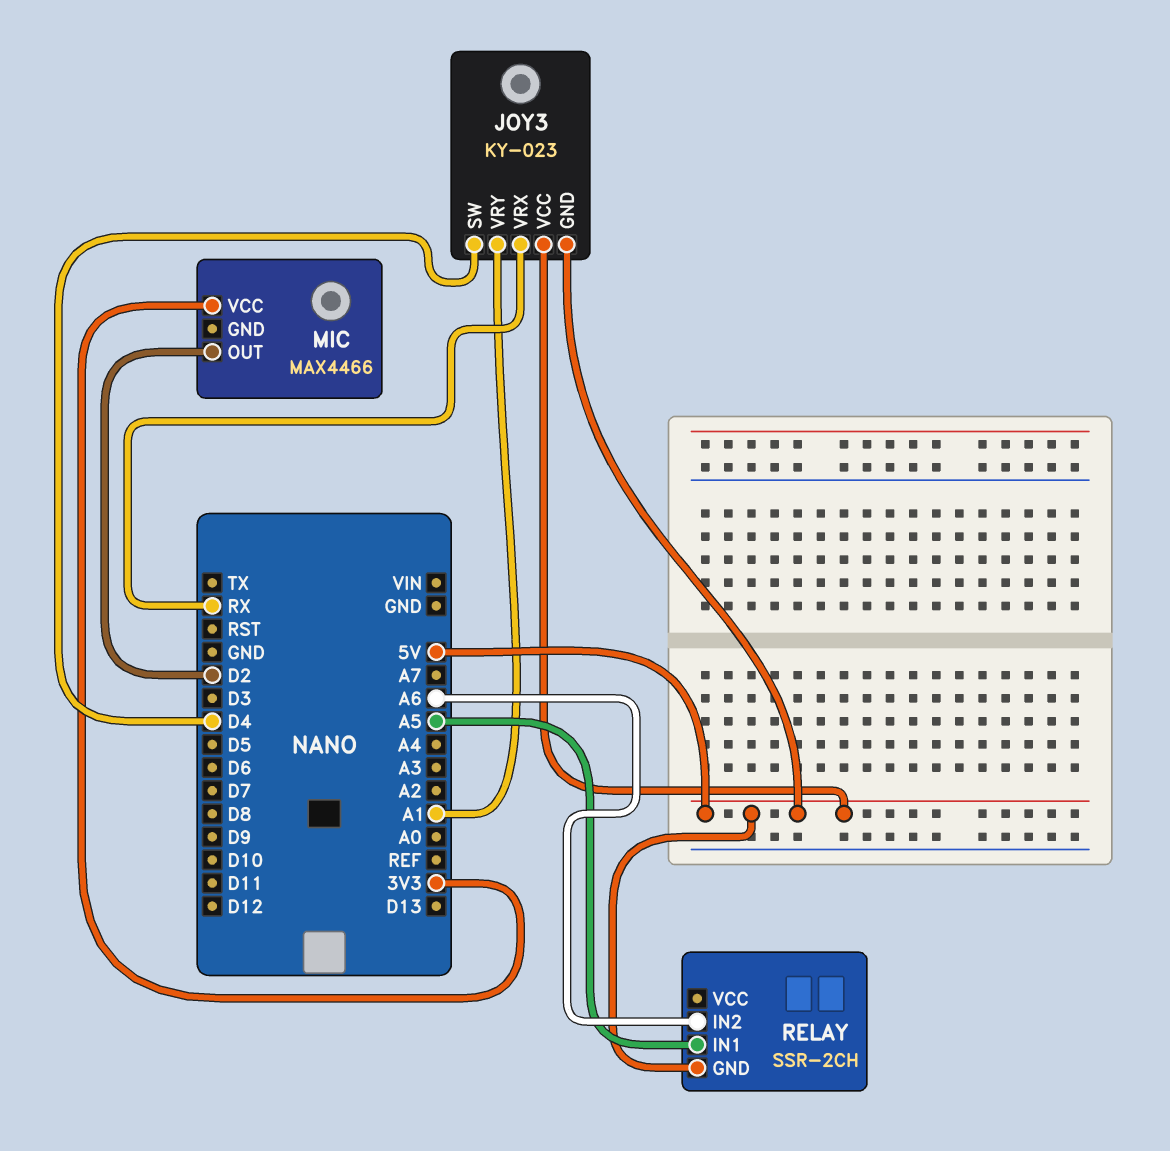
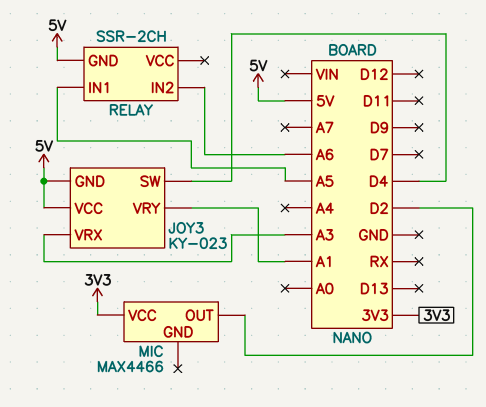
JOY3 pin VRX: RX -> A3

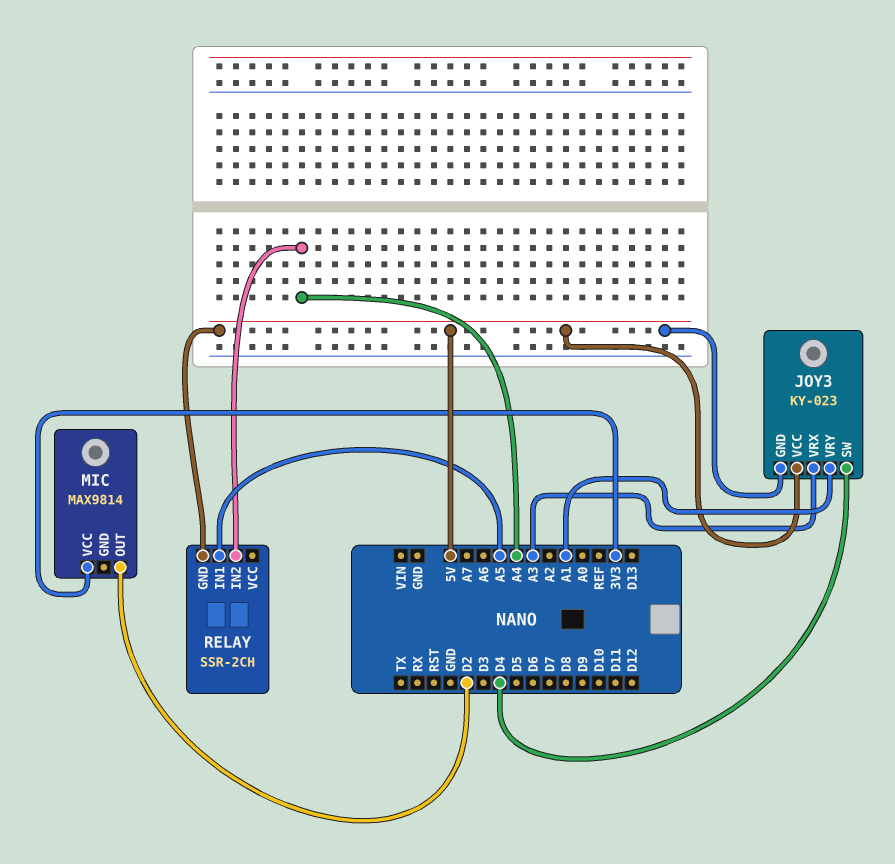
MIC: MAX4466 -> MAX9814
RELAY pin IN2: A6 -> A4

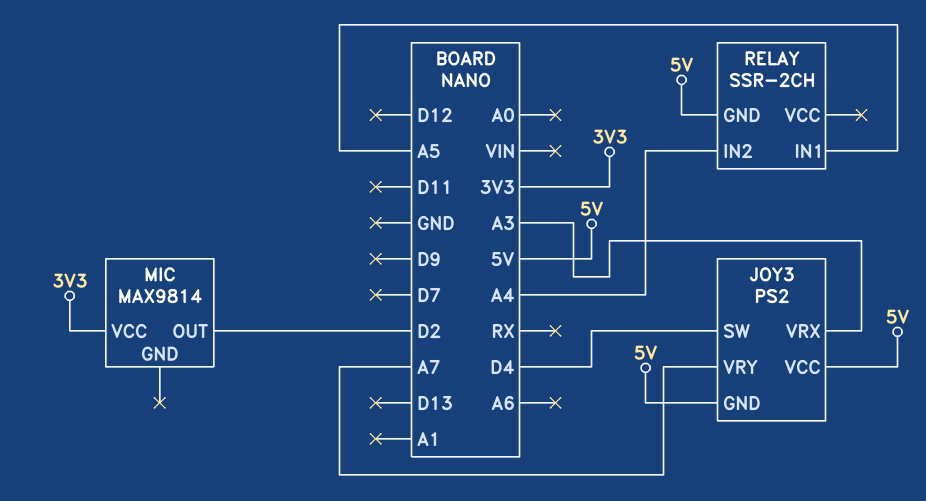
JOY3: KY-023 -> PS2
JOY3 pin VRY: A1 -> A7

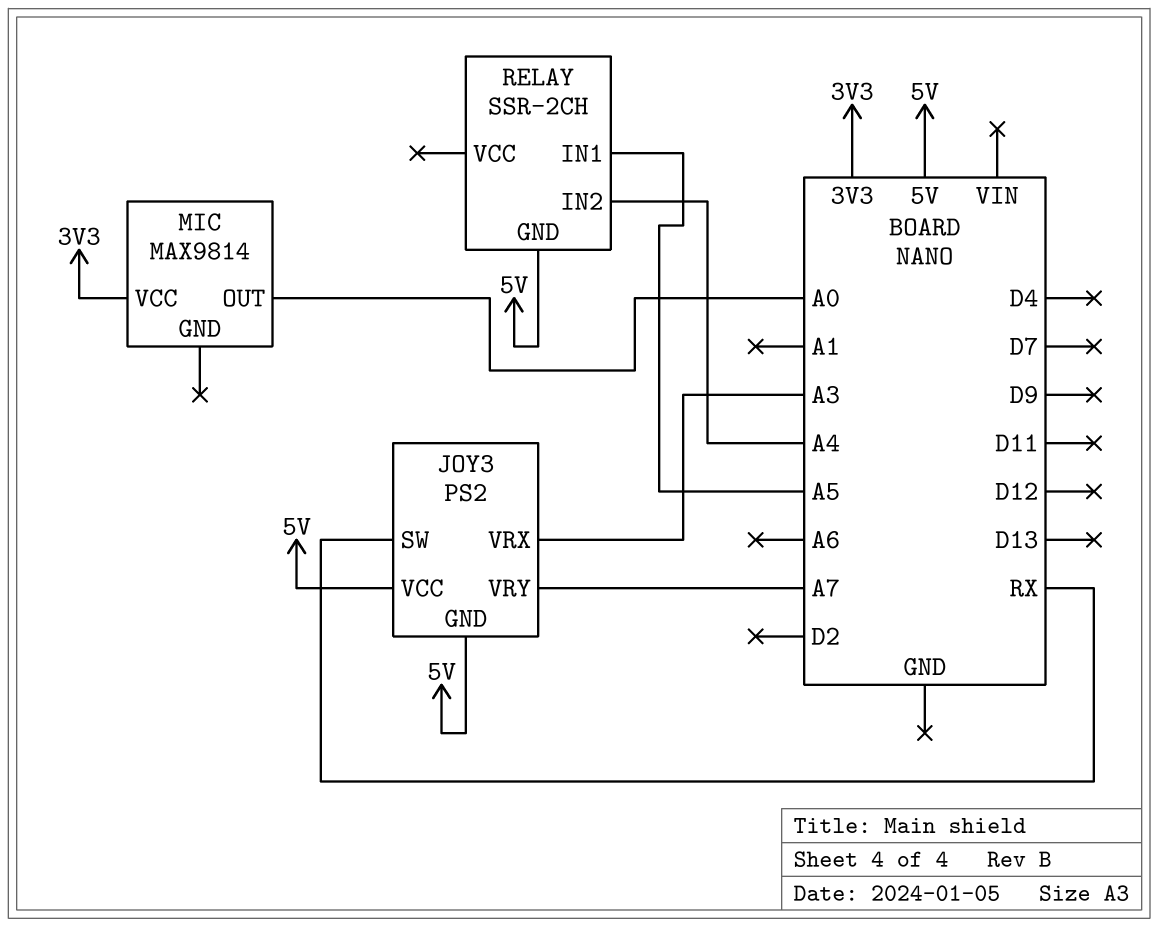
JOY3 pin SW: D4 -> RX
MIC pin OUT: D2 -> A0

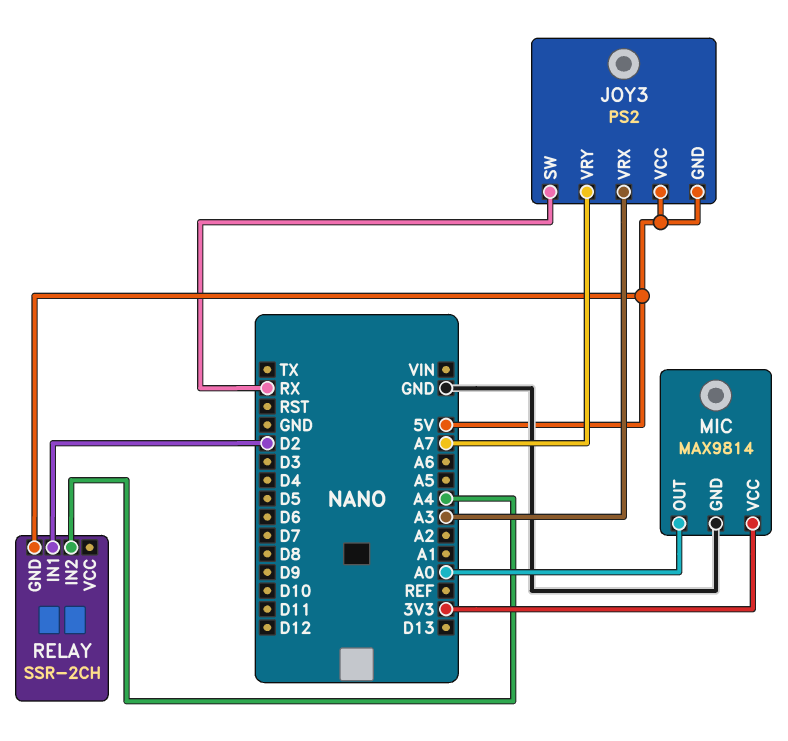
MIC pin GND: none -> GND
RELAY pin IN1: A5 -> D2

